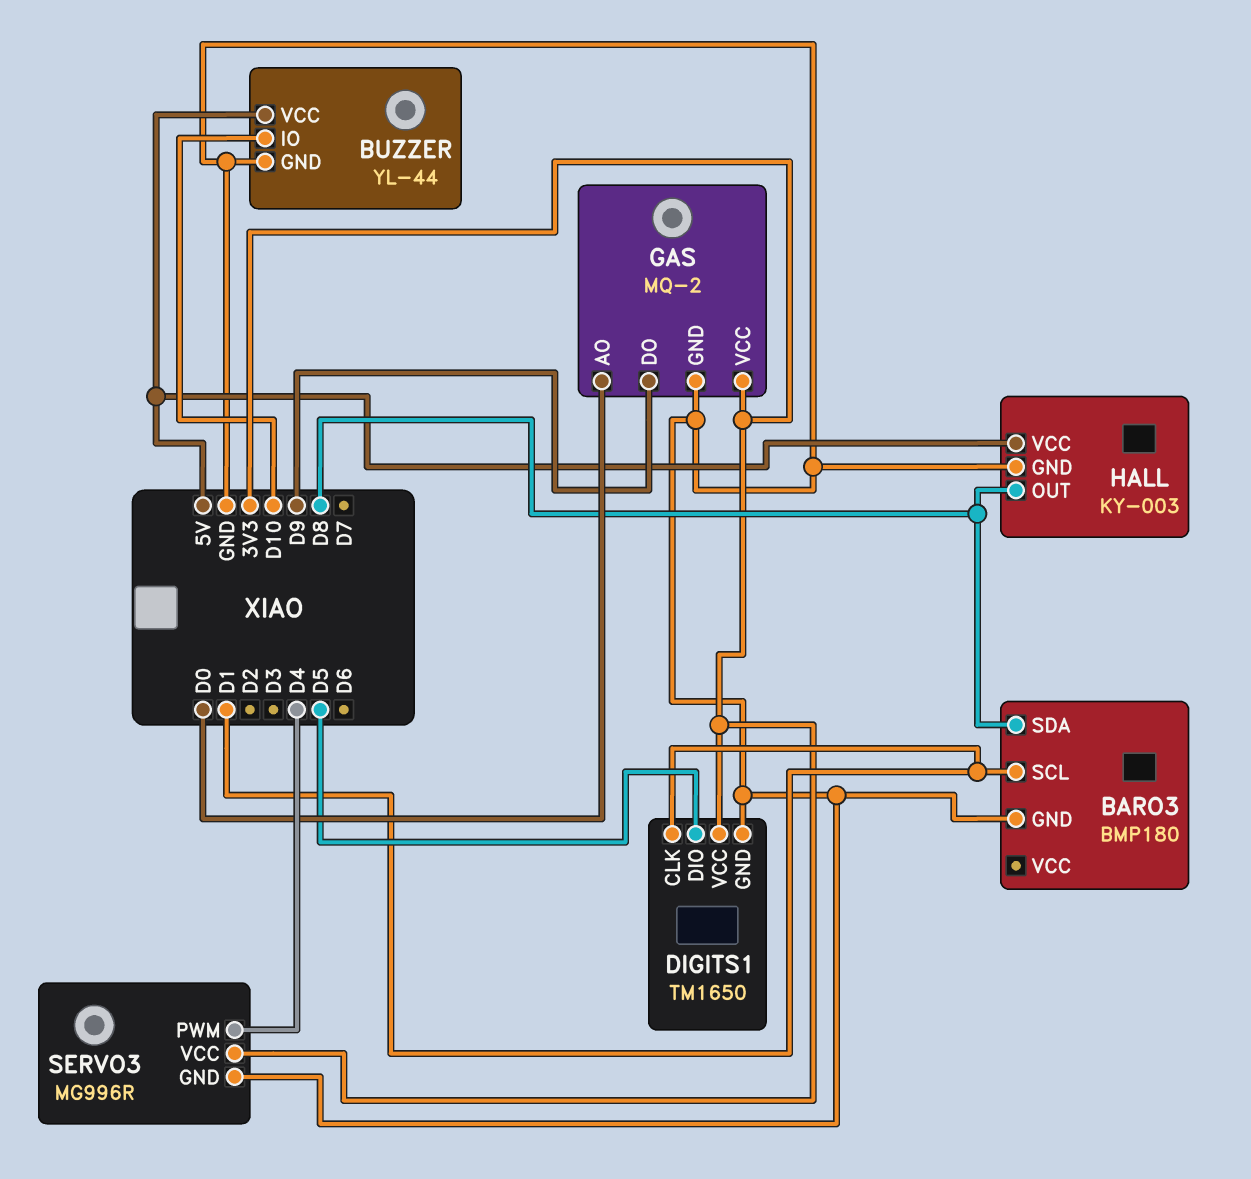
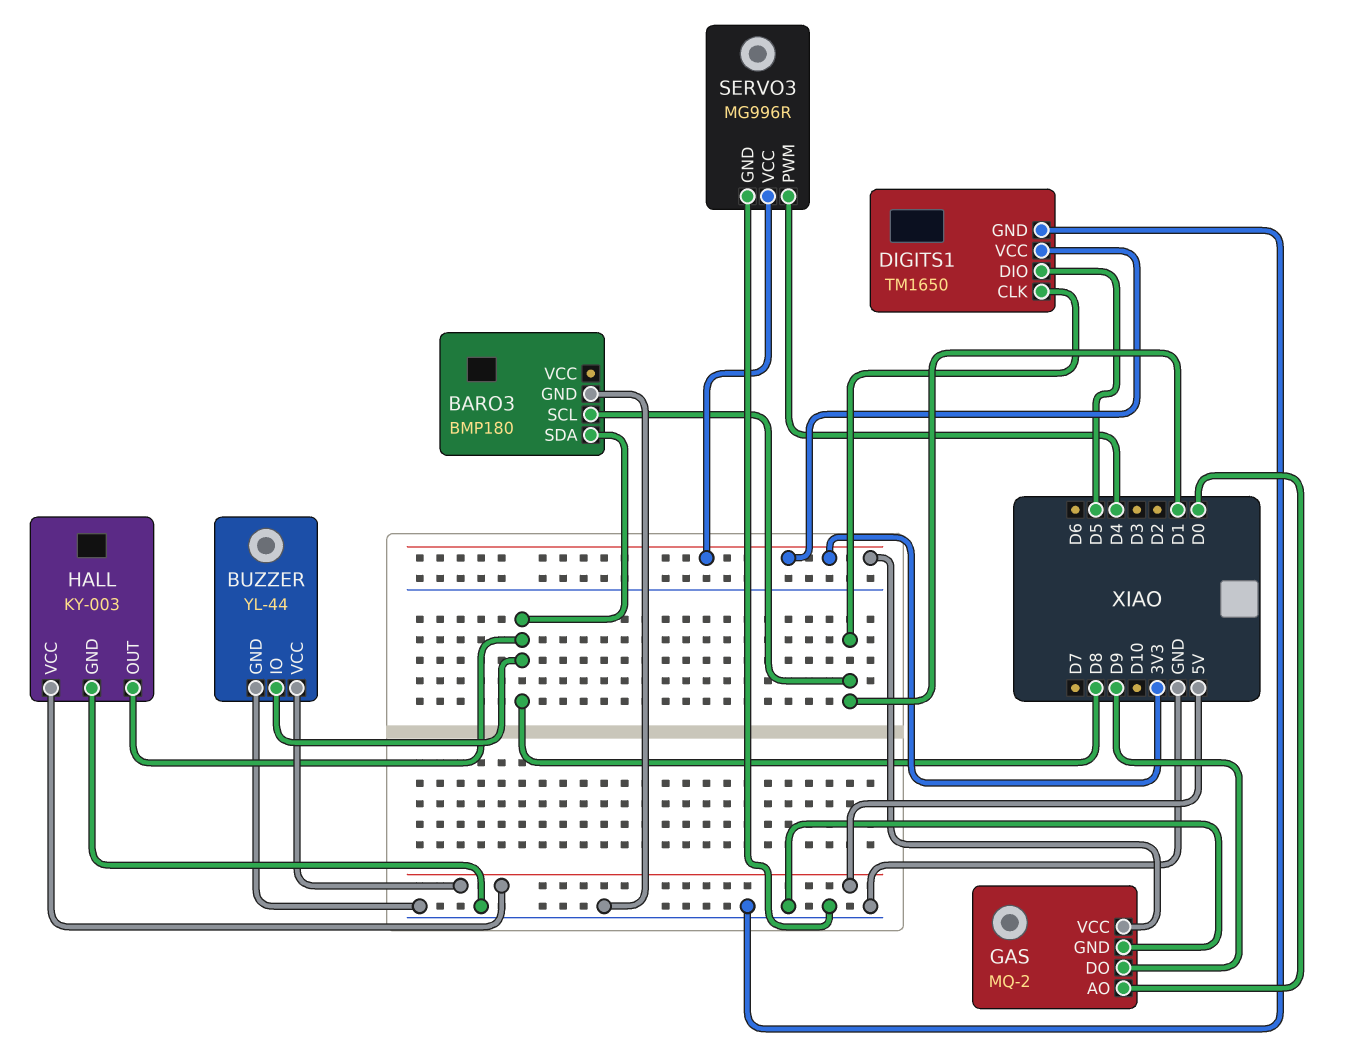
BUZZER pin IO: D10 -> D8

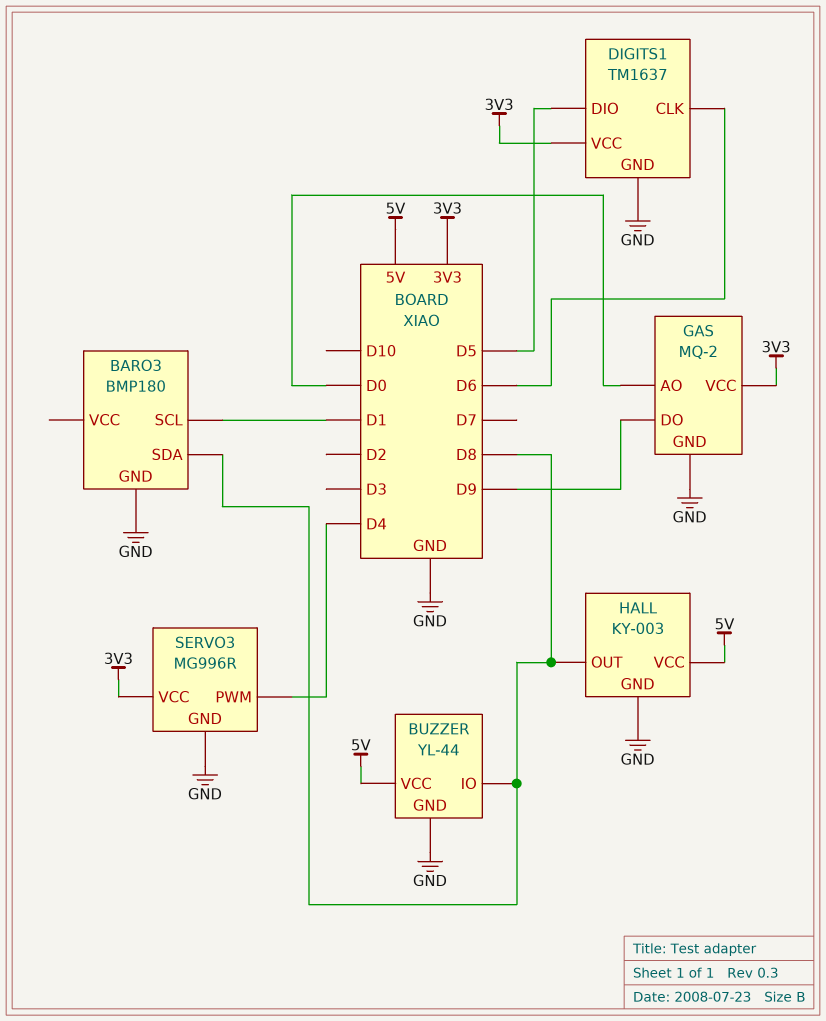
DIGITS1: TM1650 -> TM1637
DIGITS1 pin CLK: D1 -> D6

